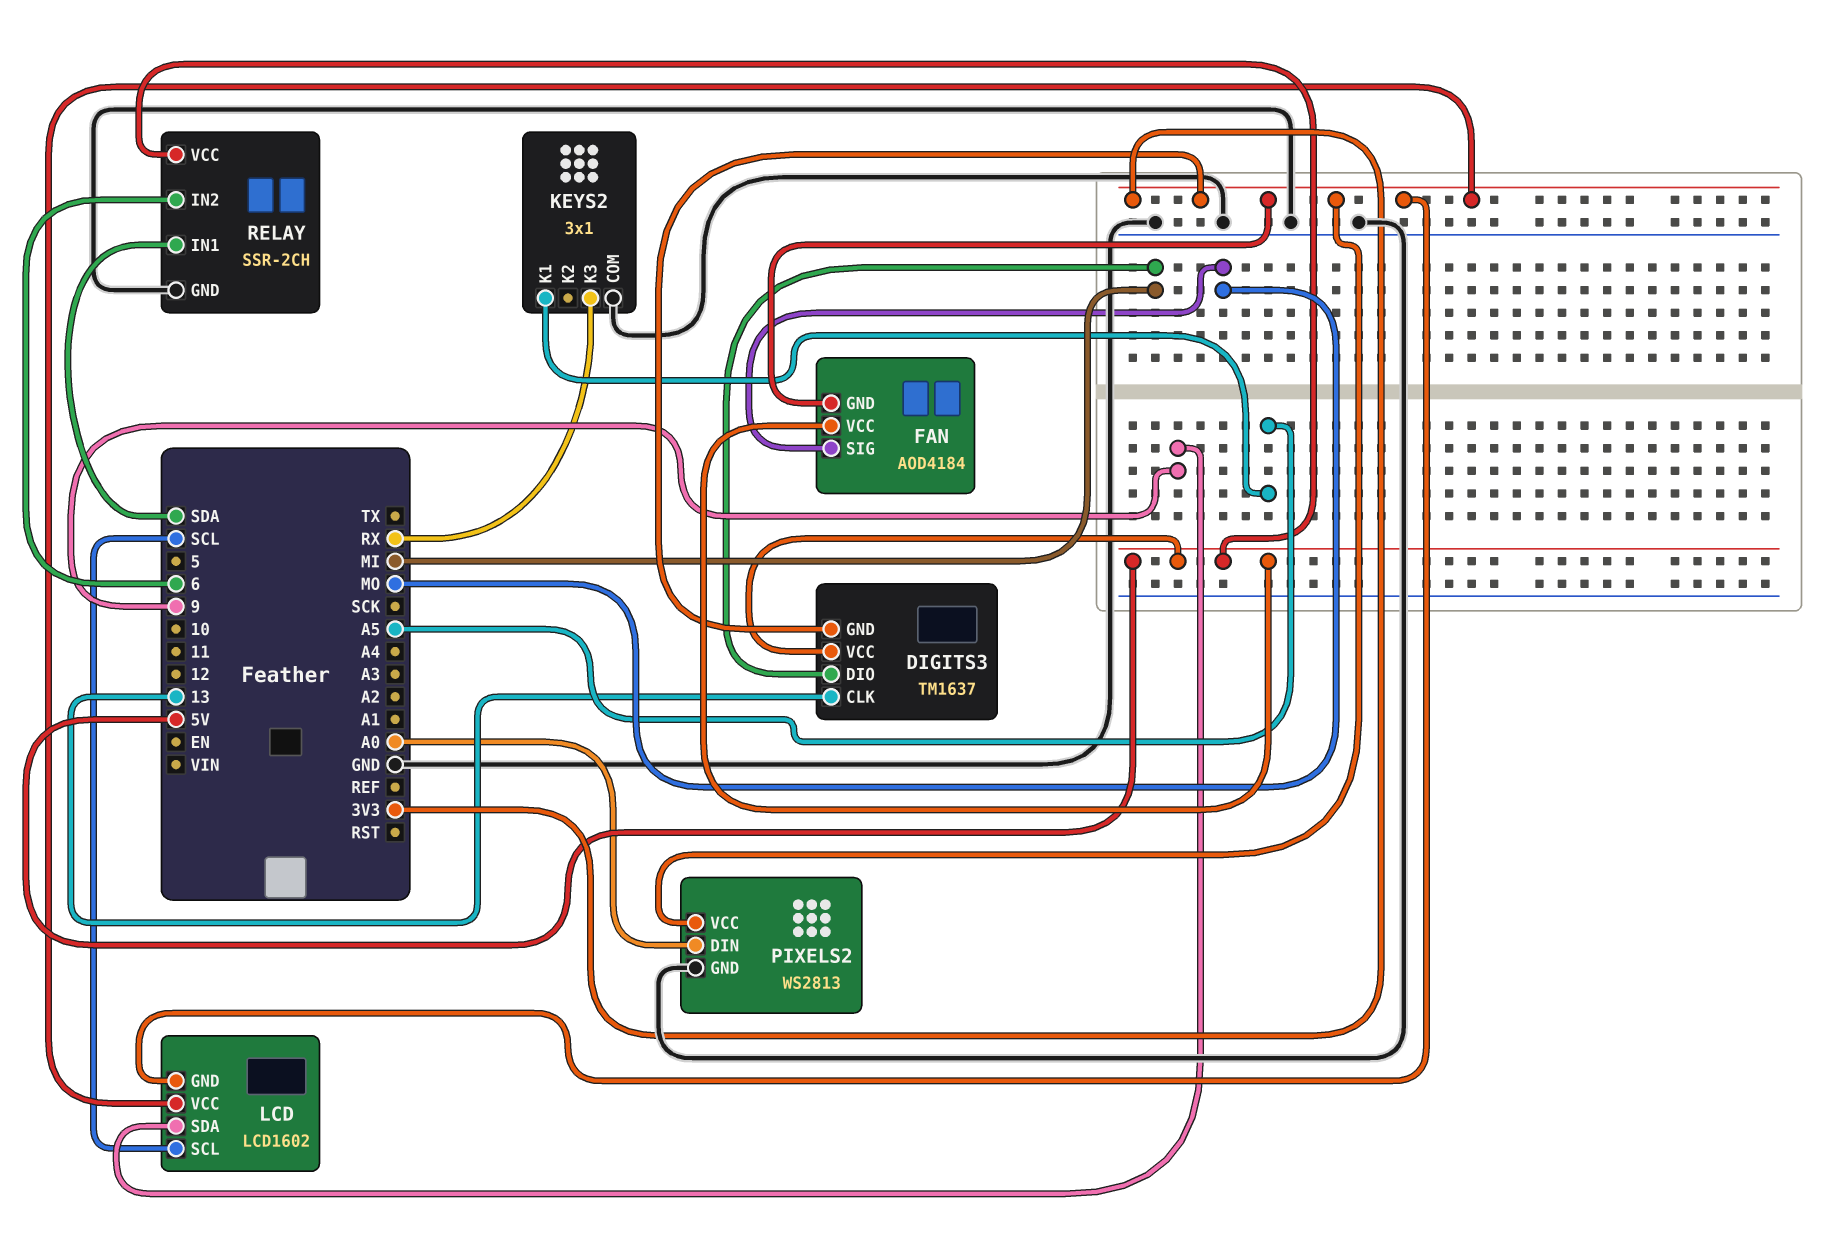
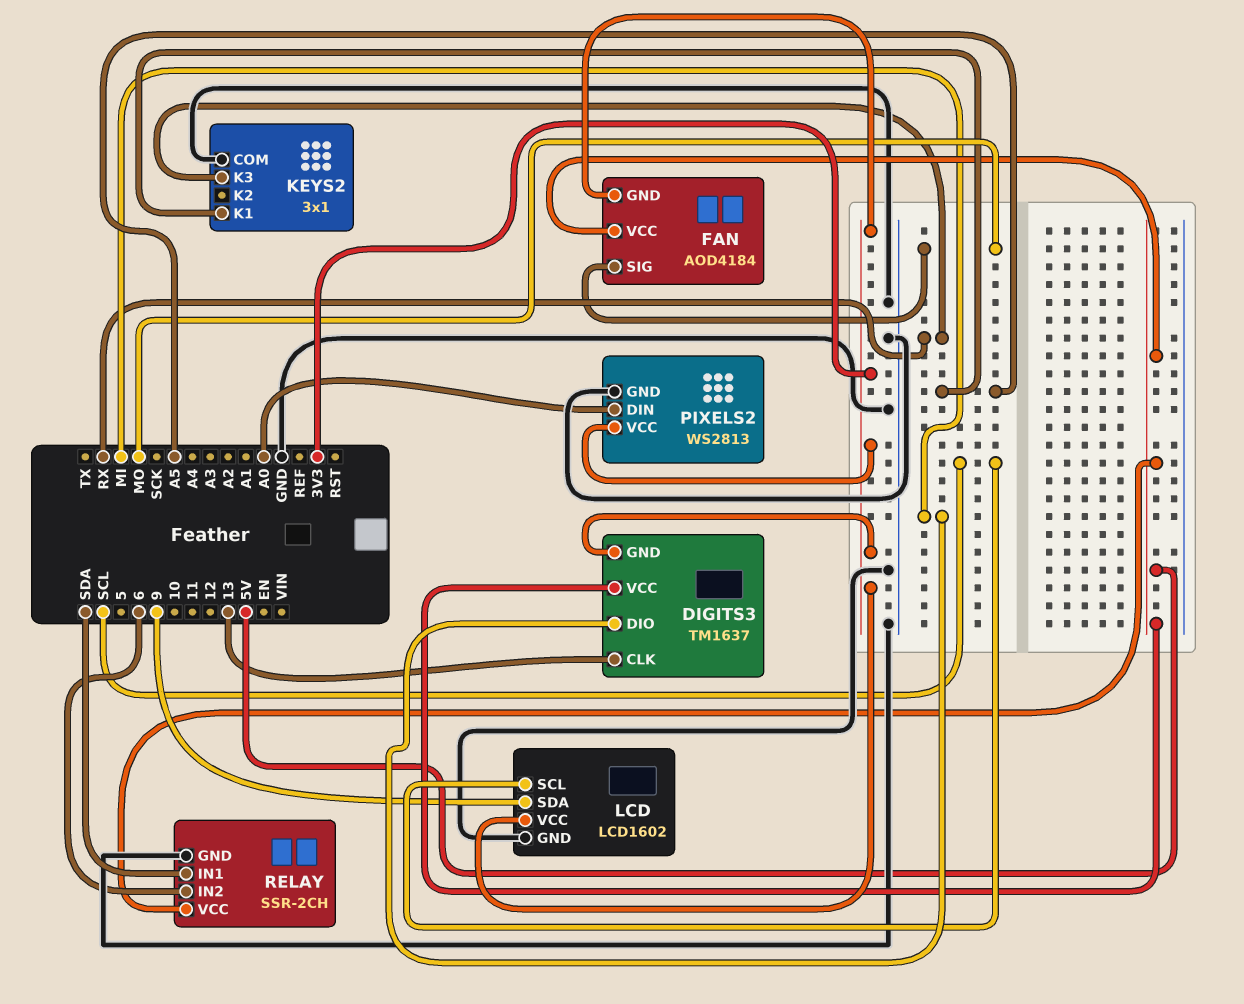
LCD pin GND: 3V3 -> GND

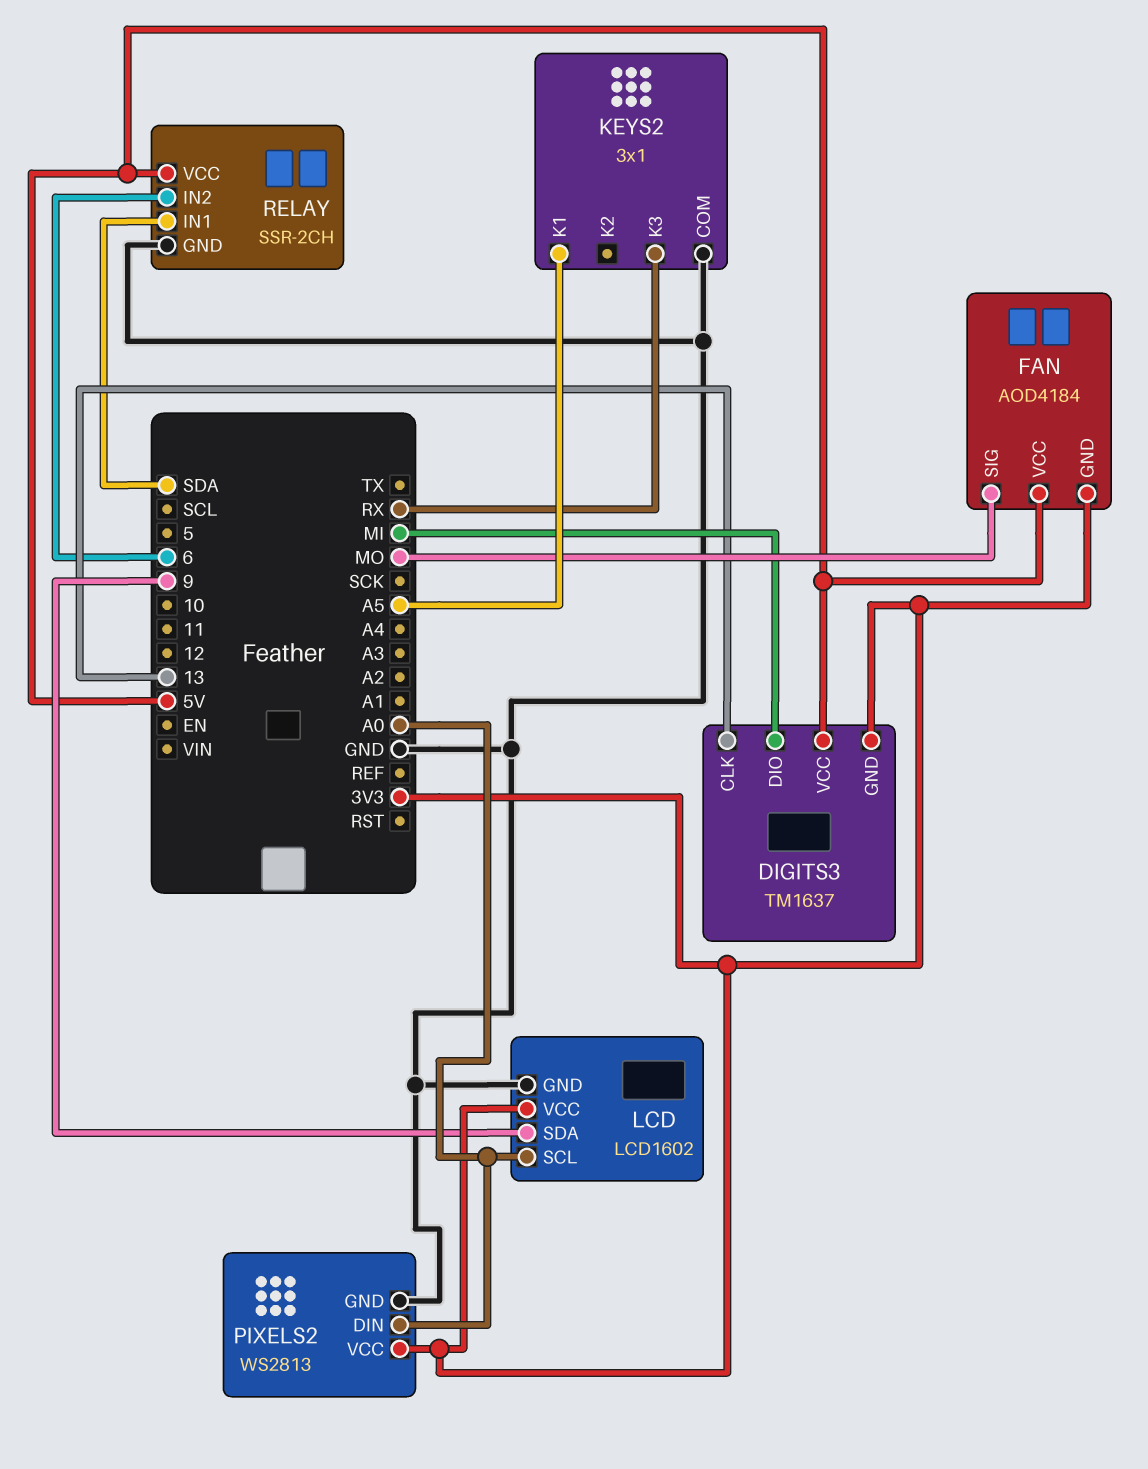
LCD pin SCL: SCL -> A0

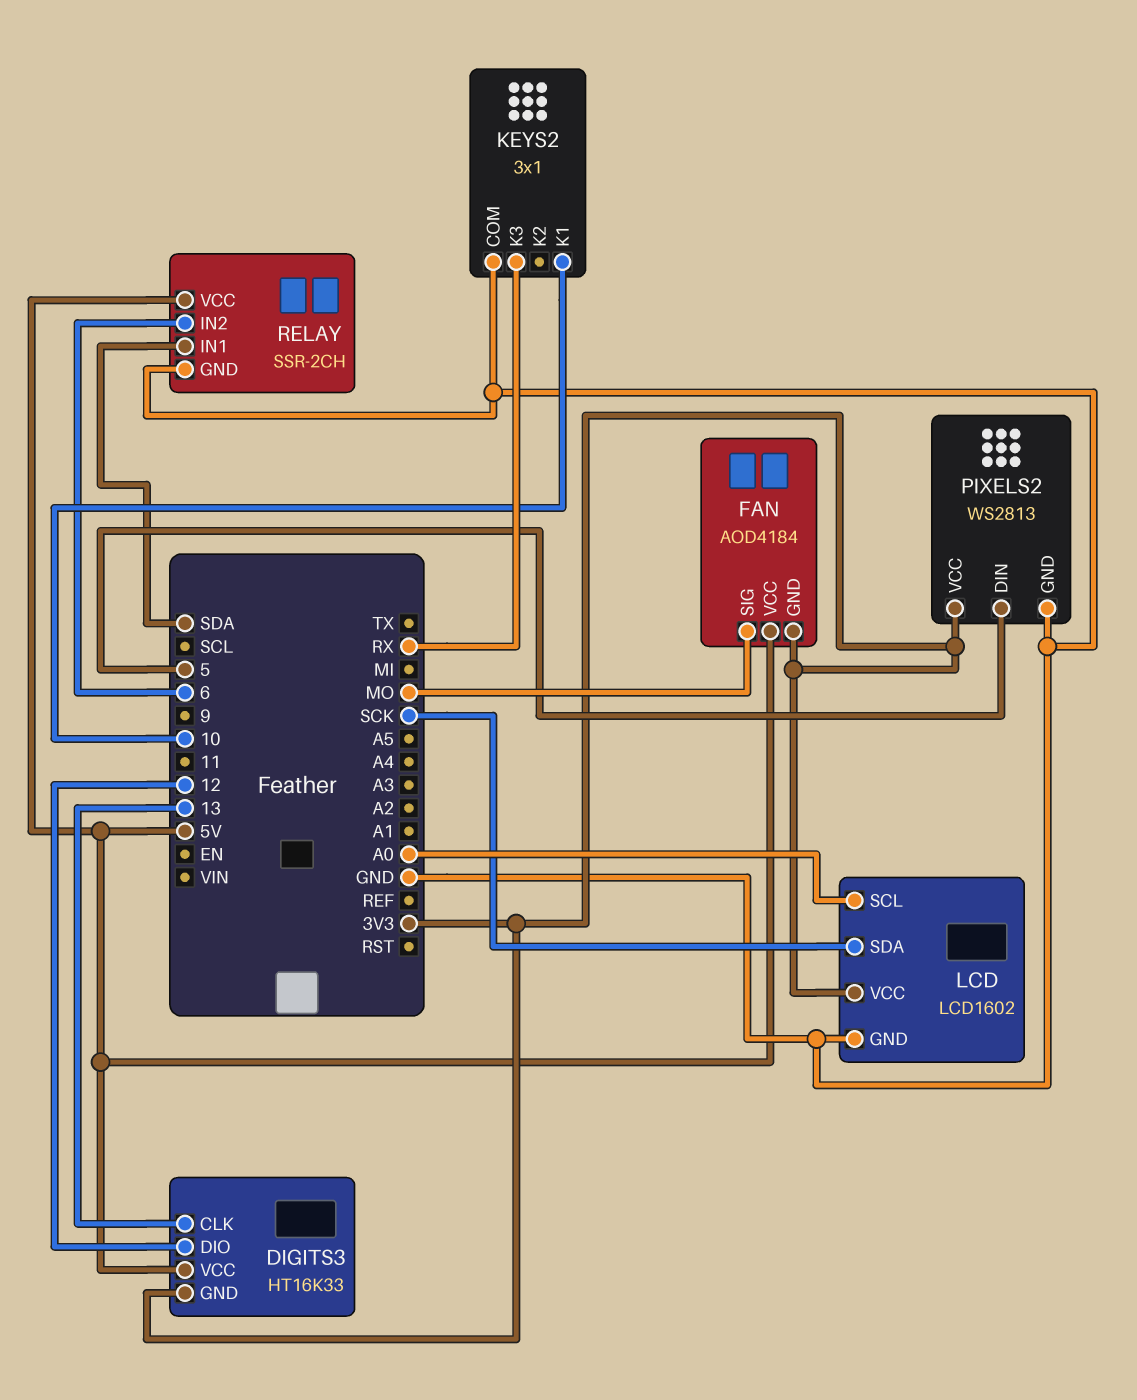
DIGITS3: TM1637 -> HT16K33
DIGITS3 pin DIO: MI -> 12
KEYS2 pin K1: A5 -> 10
LCD pin SDA: 9 -> SCK
PIXELS2 pin DIN: A0 -> 5

